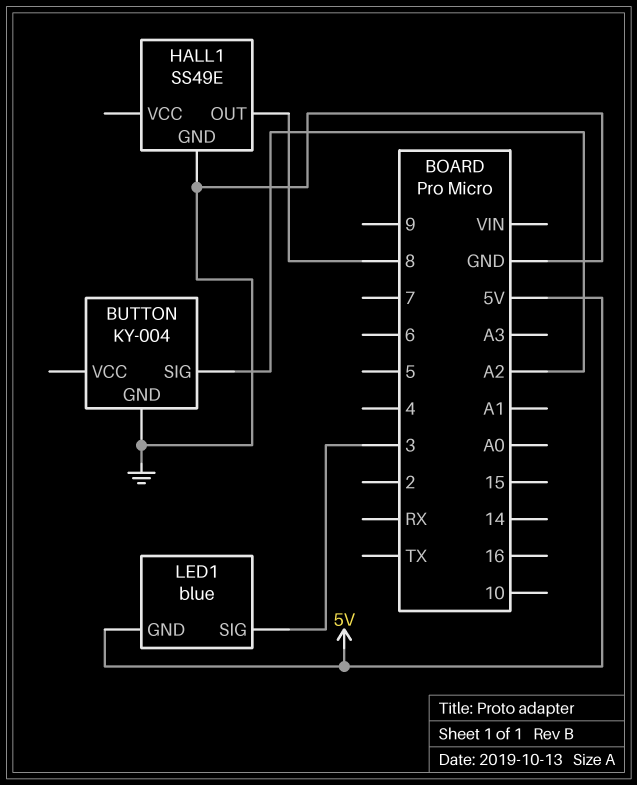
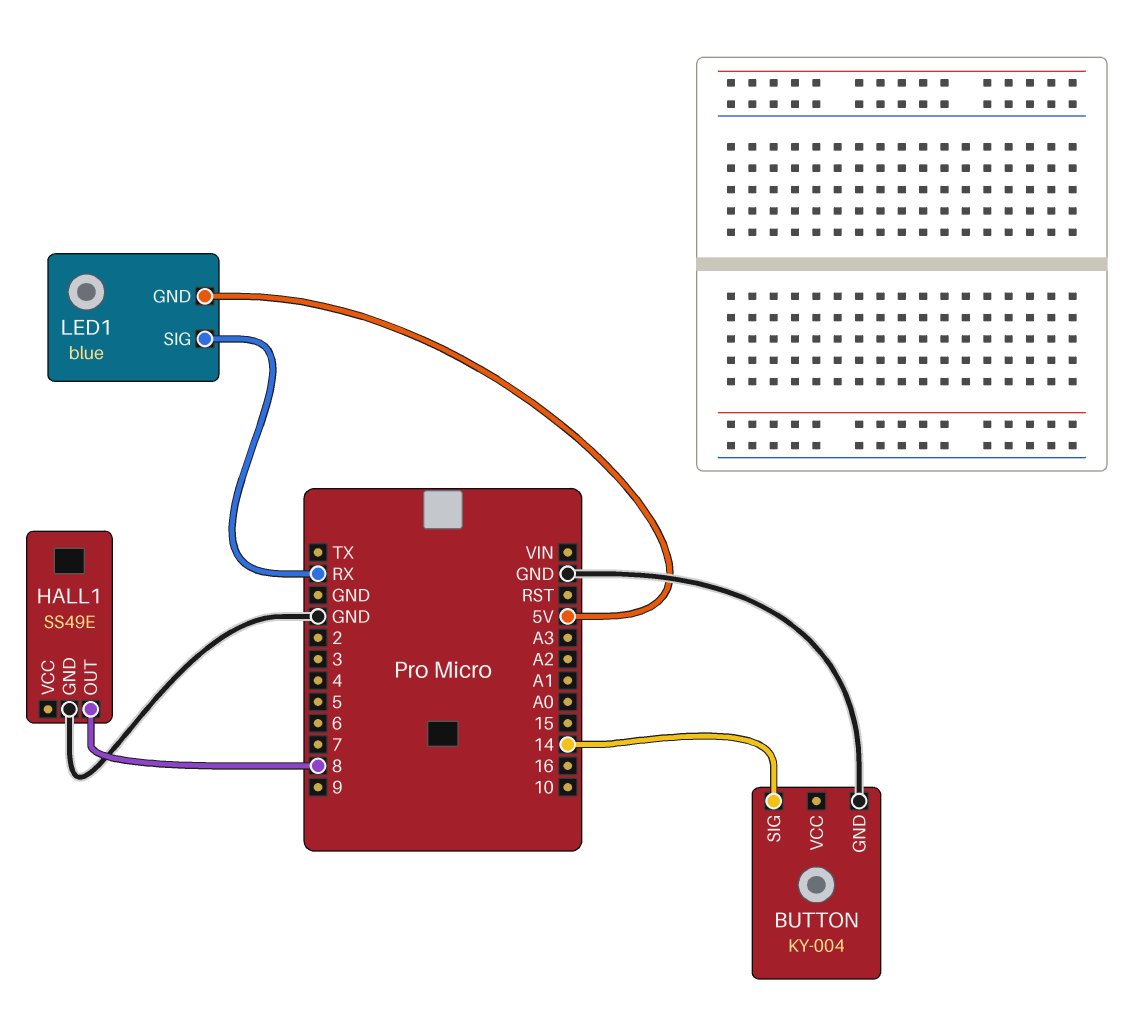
BUTTON pin SIG: A2 -> 14
LED1 pin SIG: 3 -> RX

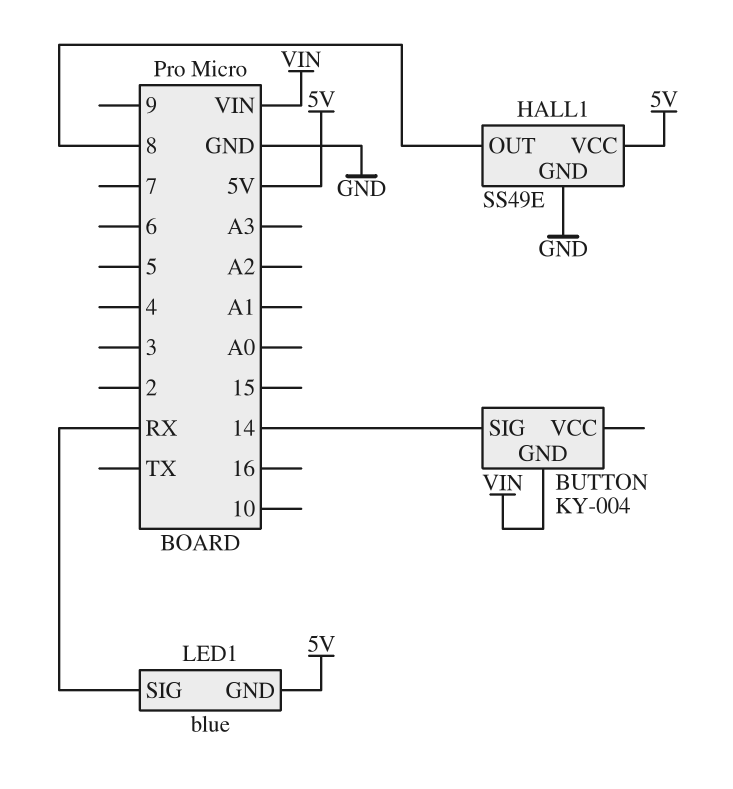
BUTTON pin GND: GND -> VIN
HALL1 pin VCC: none -> 5V

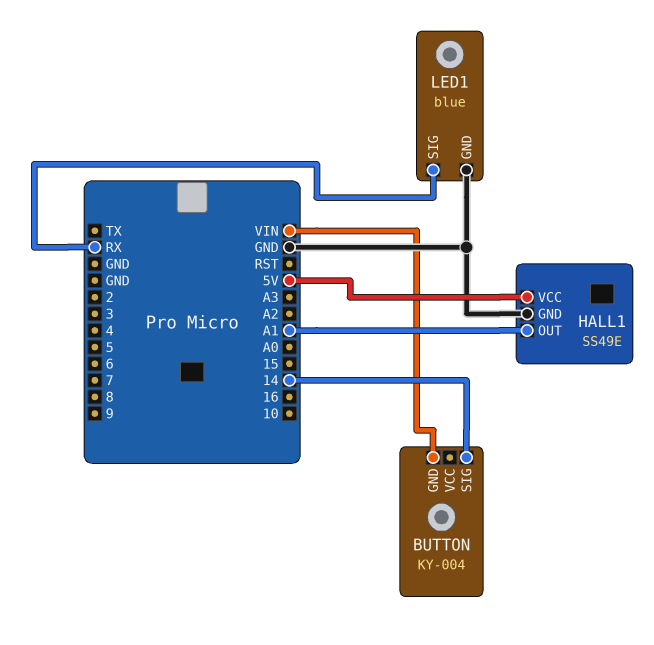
HALL1 pin OUT: 8 -> A1
LED1 pin GND: 5V -> GND

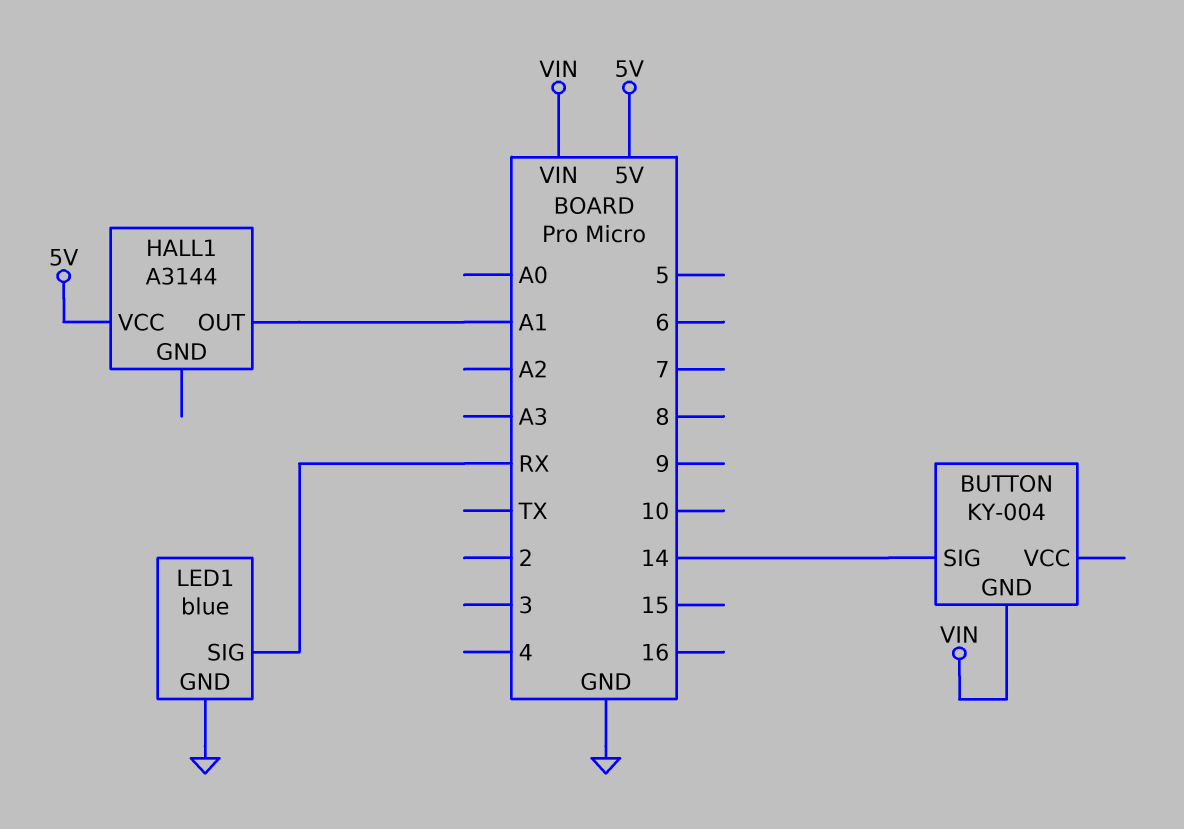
HALL1: SS49E -> A3144
HALL1 pin GND: GND -> none

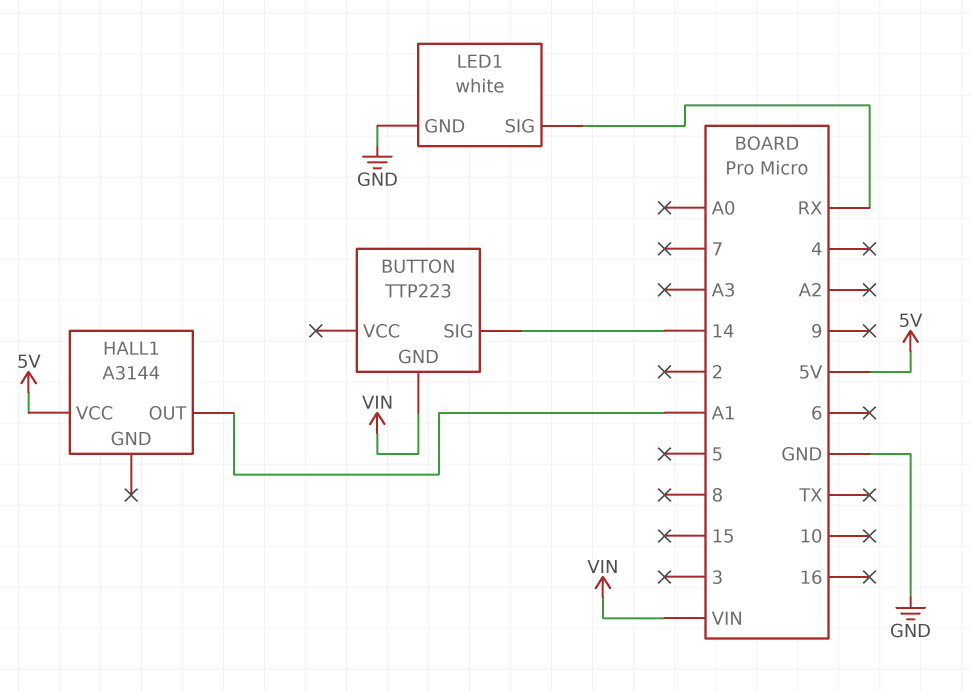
BUTTON: KY-004 -> TTP223
LED1: blue -> white

